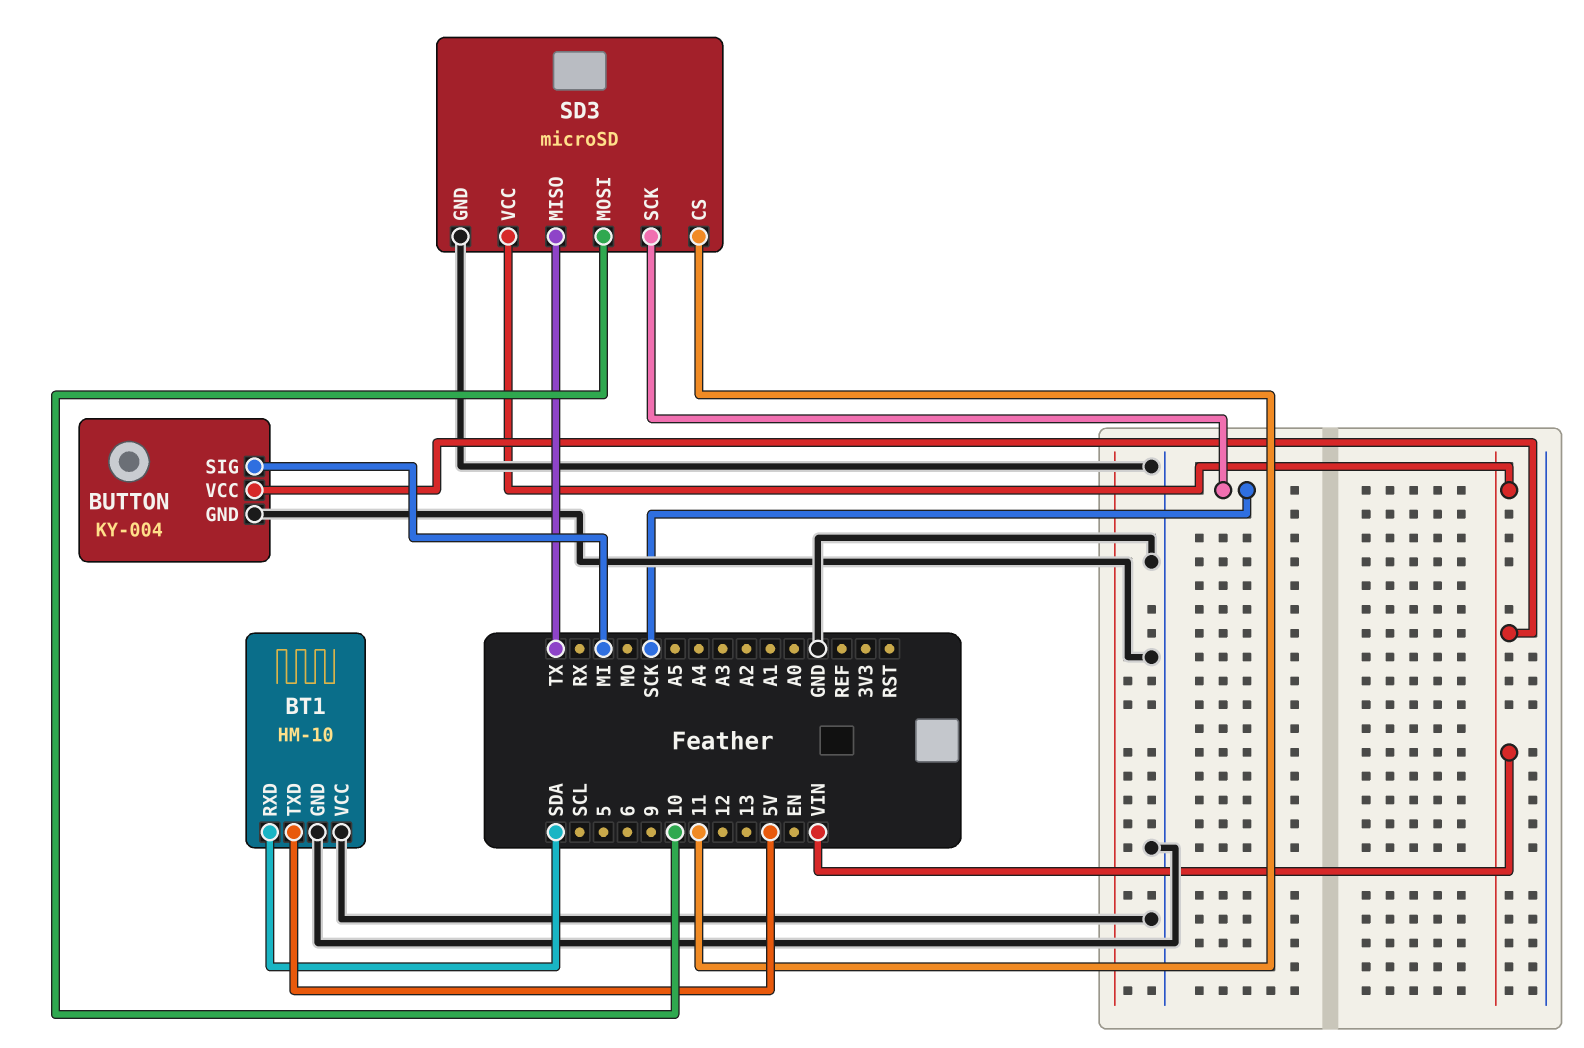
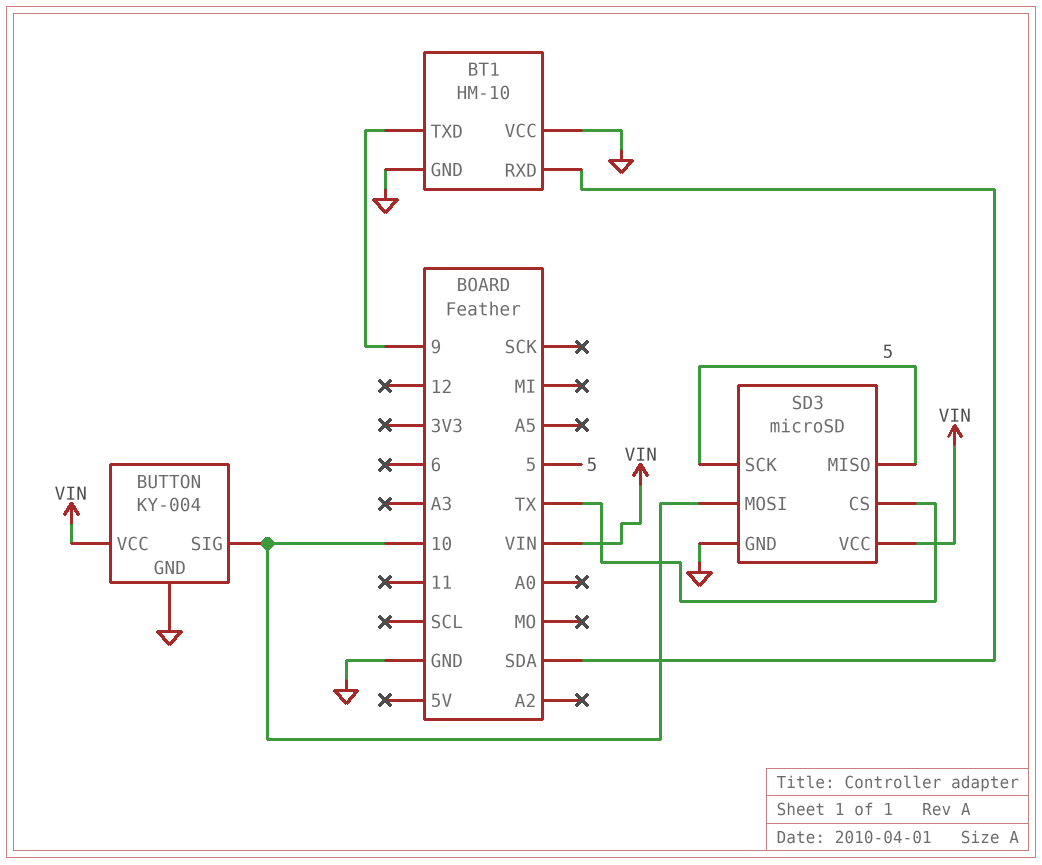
BT1 pin TXD: 5V -> 9
BUTTON pin SIG: MI -> 10
SD3 pin CS: 11 -> TX
SD3 pin MISO: TX -> 5
SD3 pin SCK: SCK -> 5

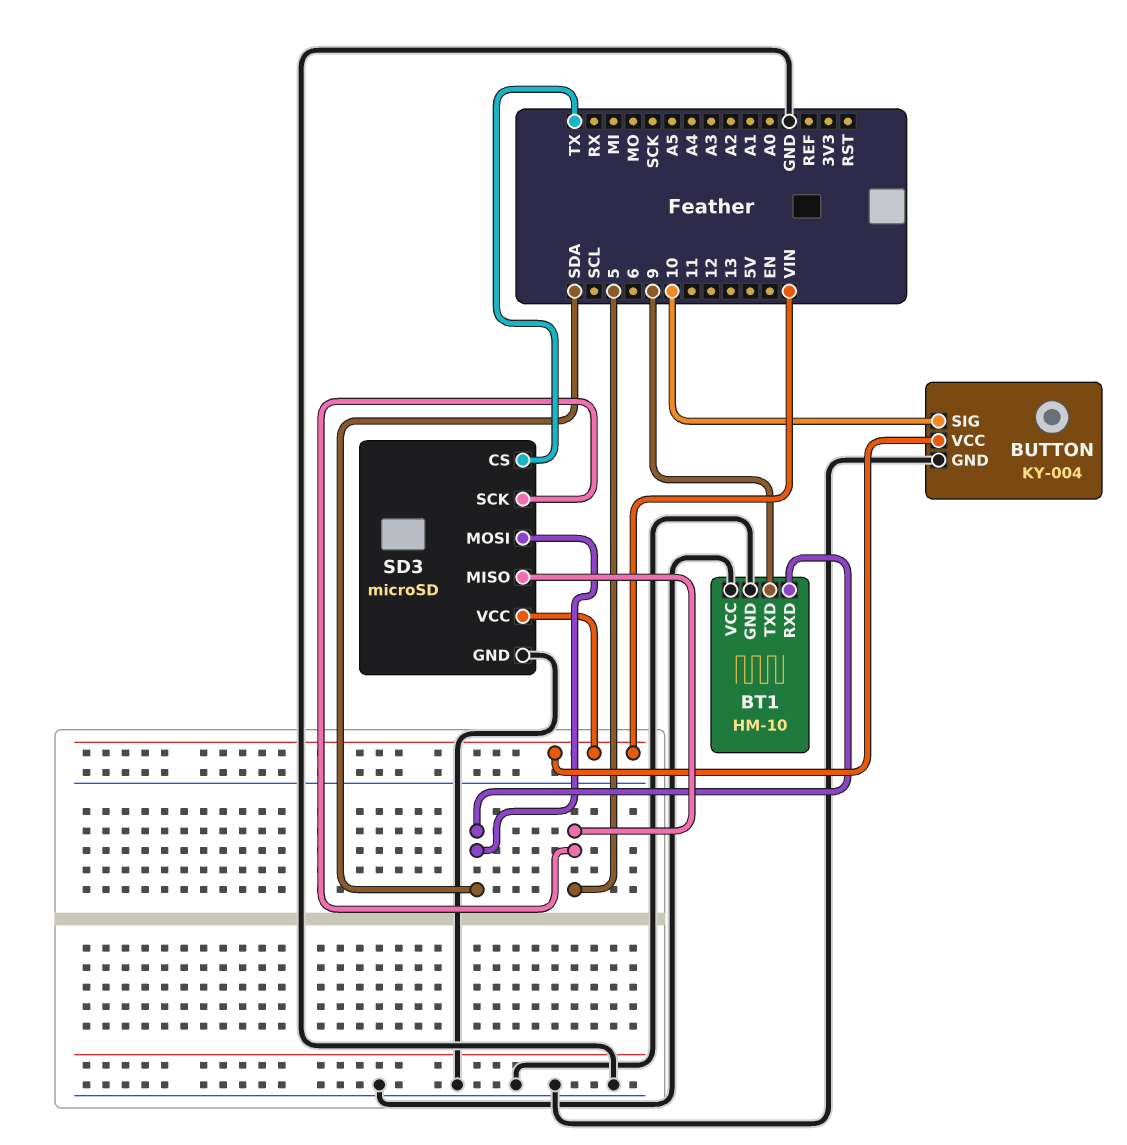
SD3 pin MOSI: 10 -> SDA

